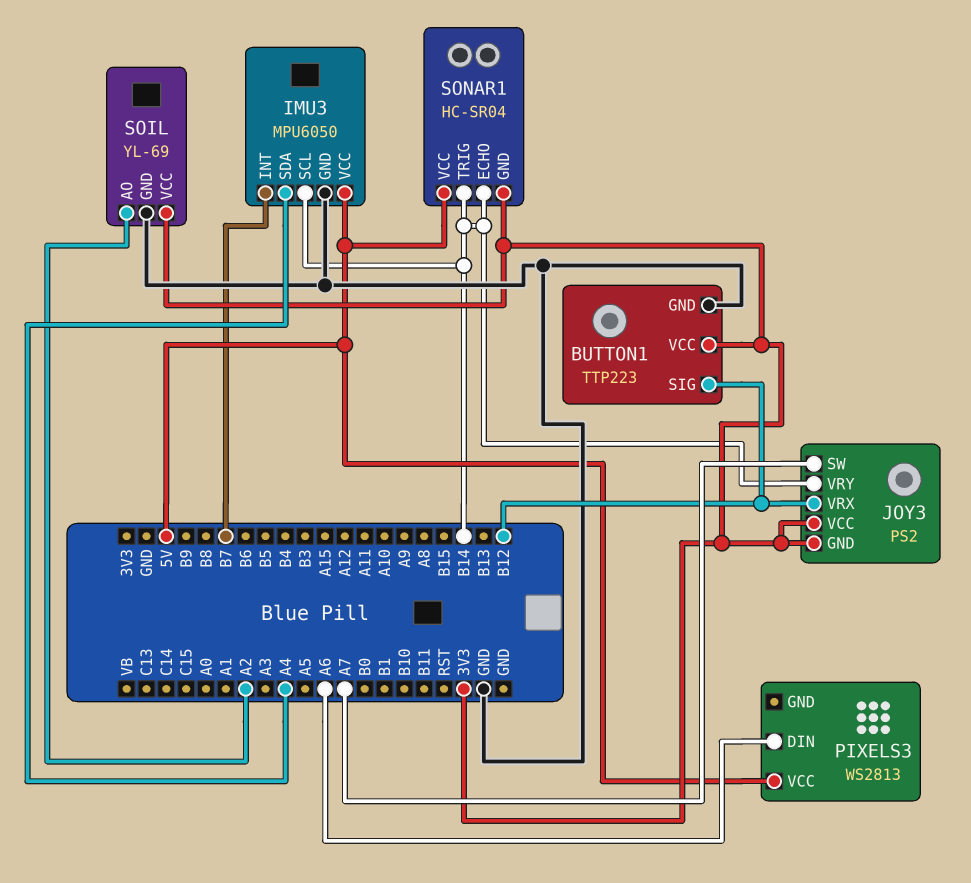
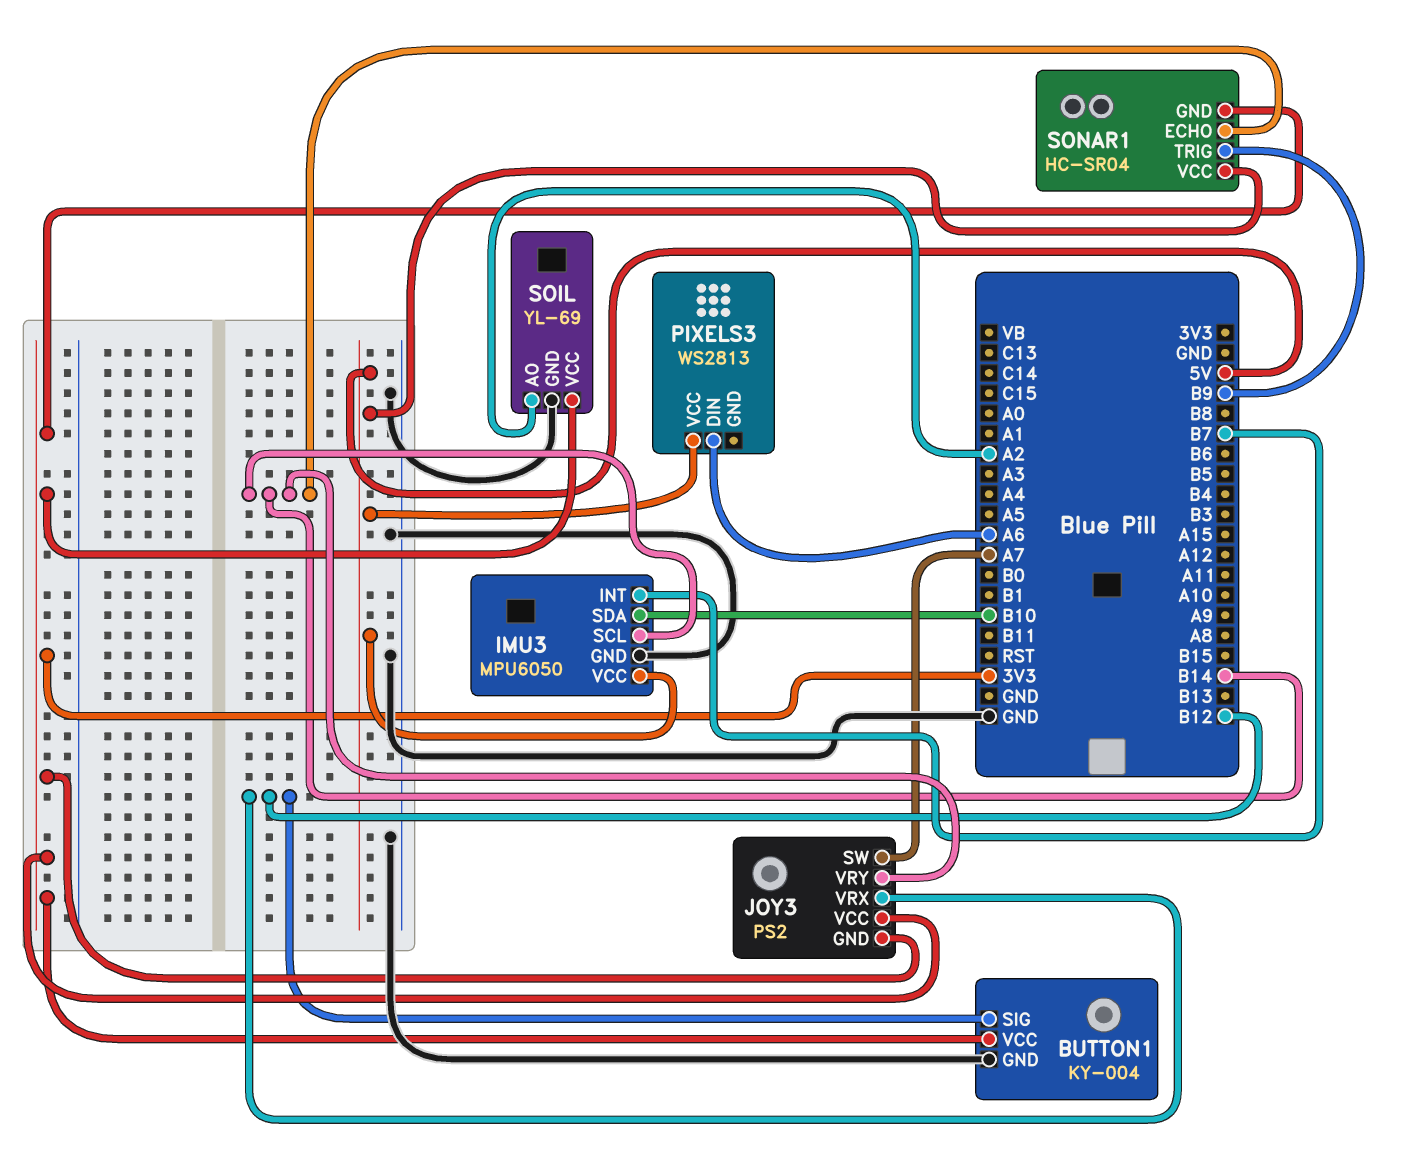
BUTTON1: TTP223 -> KY-004
IMU3 pin SDA: A4 -> B10
SONAR1 pin TRIG: B14 -> B9

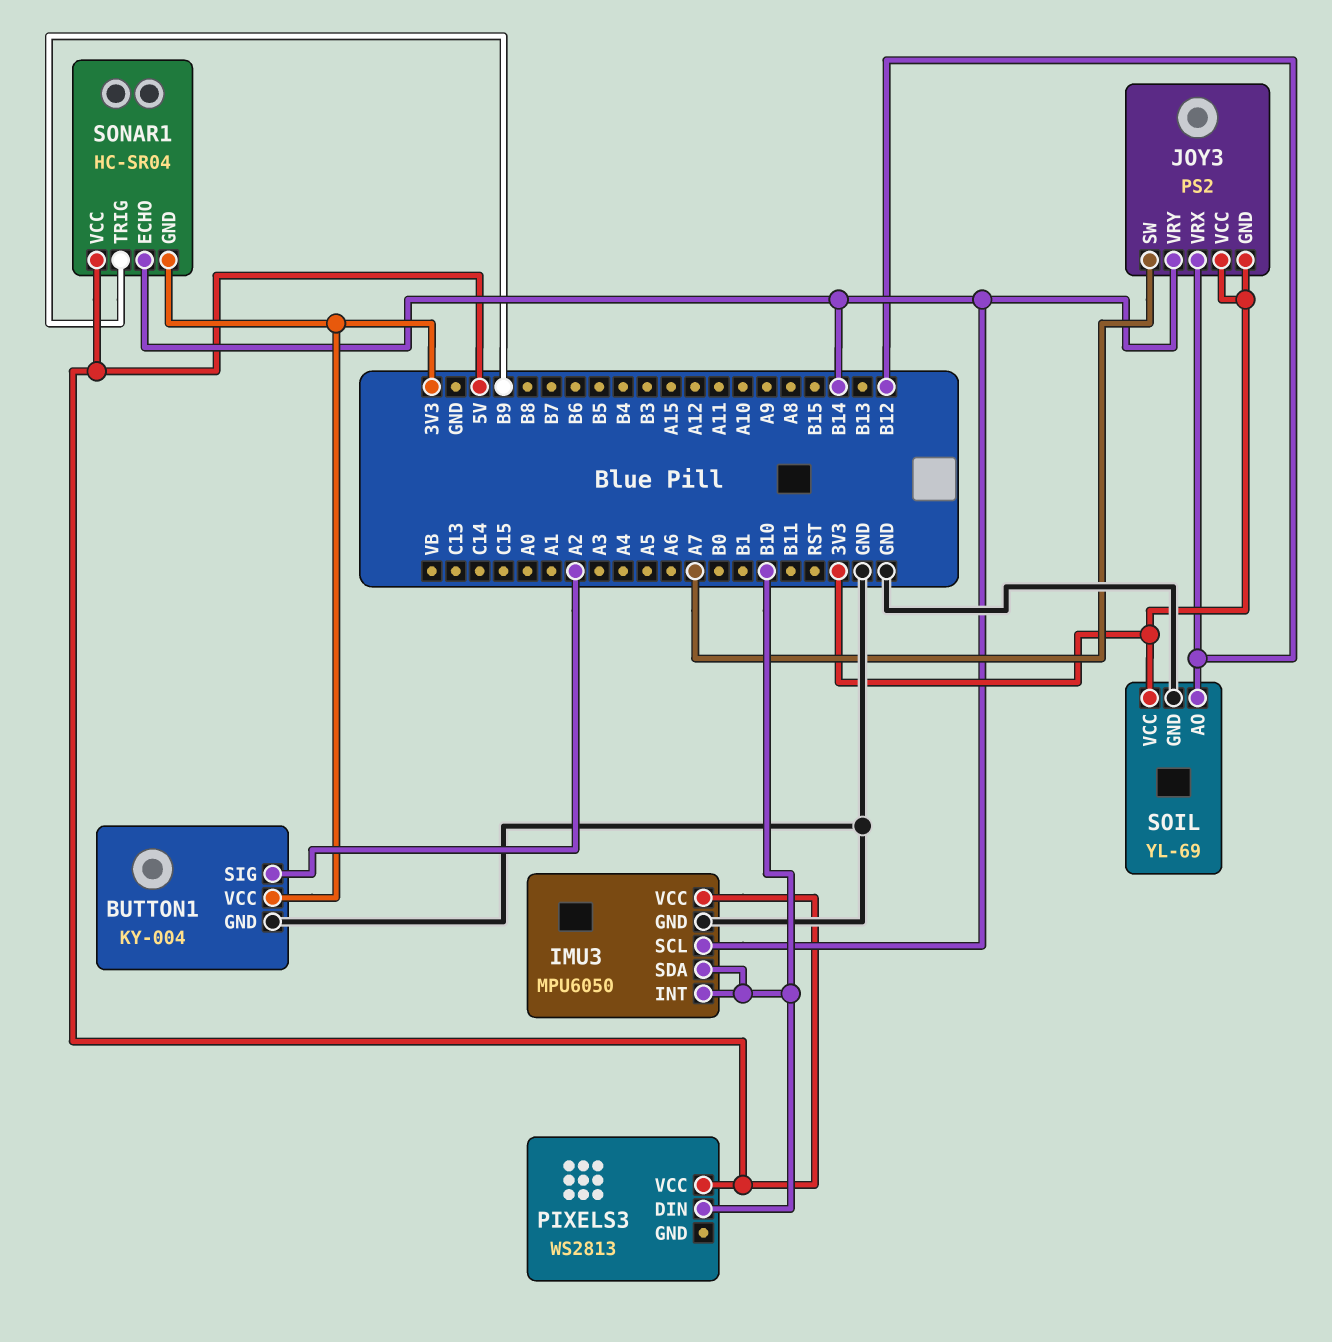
BUTTON1 pin SIG: B12 -> A2
IMU3 pin INT: B7 -> B10
PIXELS3 pin DIN: A6 -> B10
SOIL pin AO: A2 -> B12

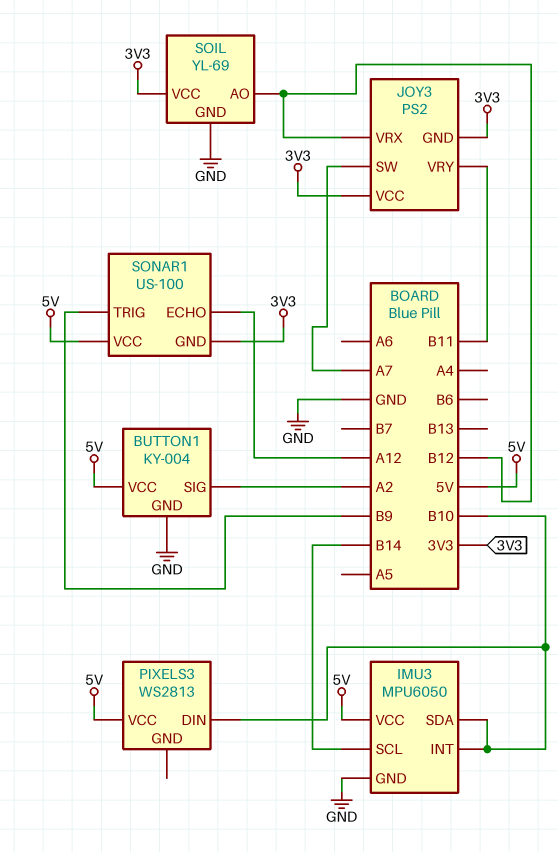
BUTTON1 pin VCC: 3V3 -> 5V
JOY3 pin VRY: B14 -> B11
SONAR1: HC-SR04 -> US-100
SONAR1 pin ECHO: B14 -> A12

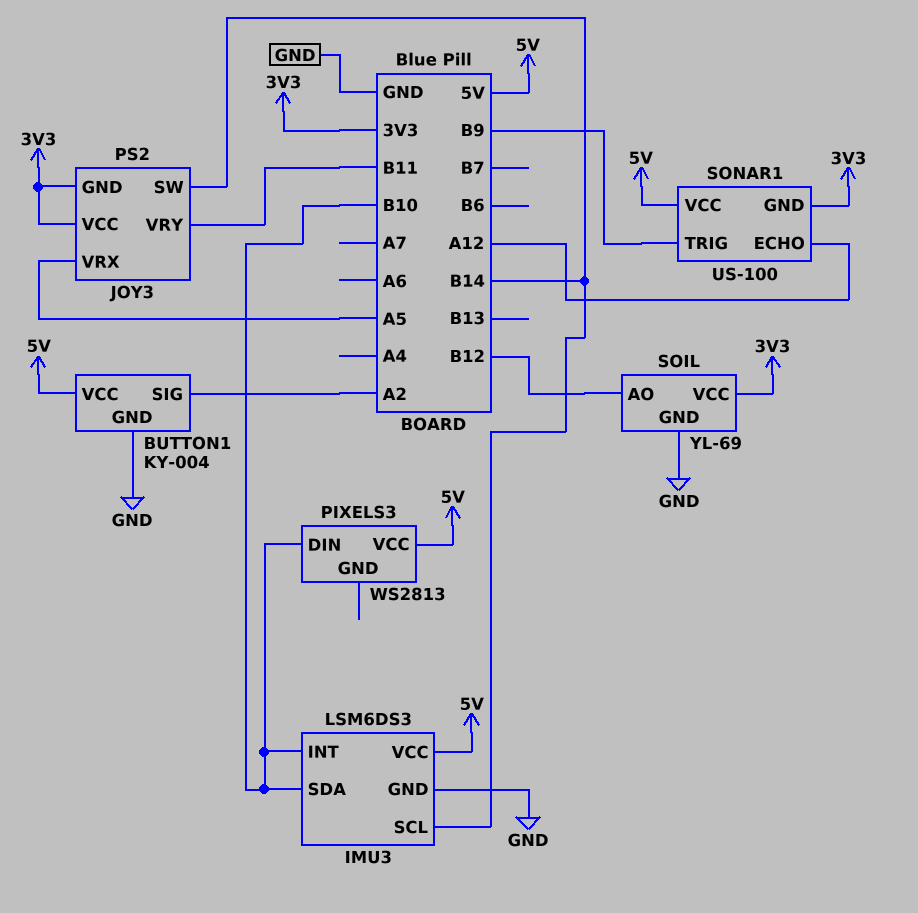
IMU3: MPU6050 -> LSM6DS3
JOY3 pin SW: A7 -> B14
JOY3 pin VRX: B12 -> A5

